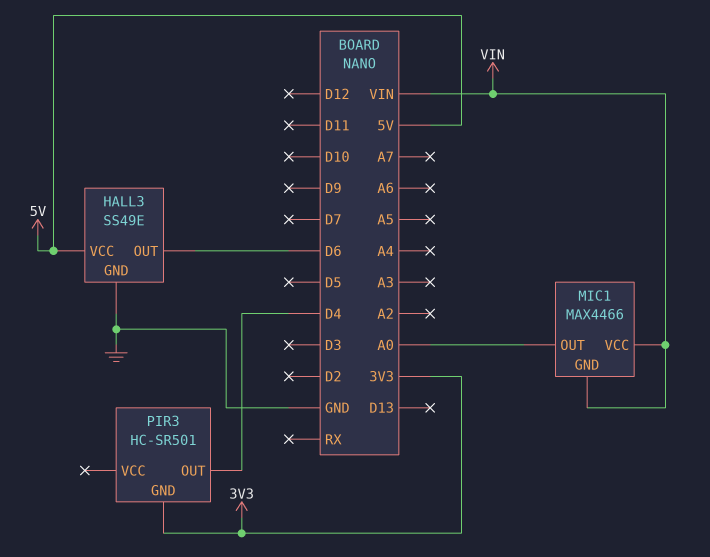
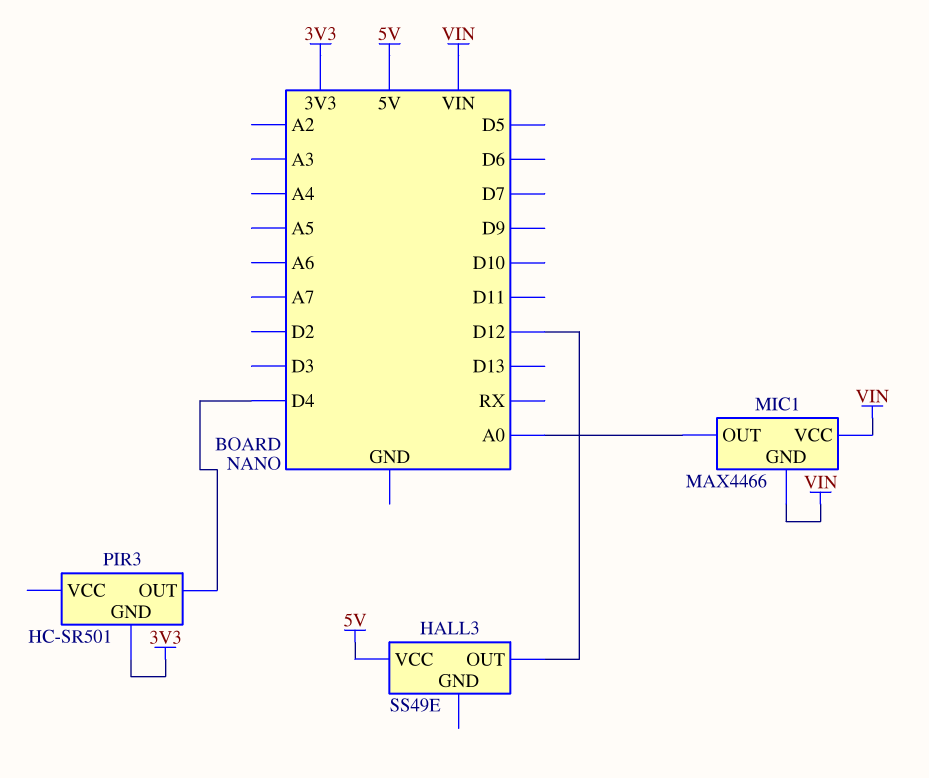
HALL3 pin GND: GND -> none
HALL3 pin OUT: D6 -> D12

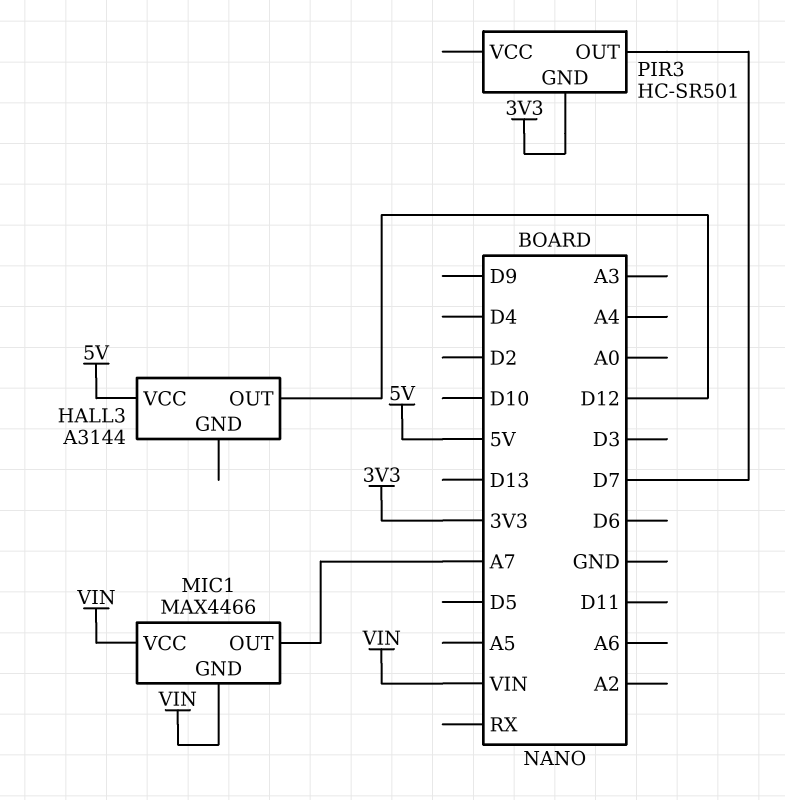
HALL3: SS49E -> A3144
MIC1 pin OUT: A0 -> A7
PIR3 pin OUT: D4 -> D7

